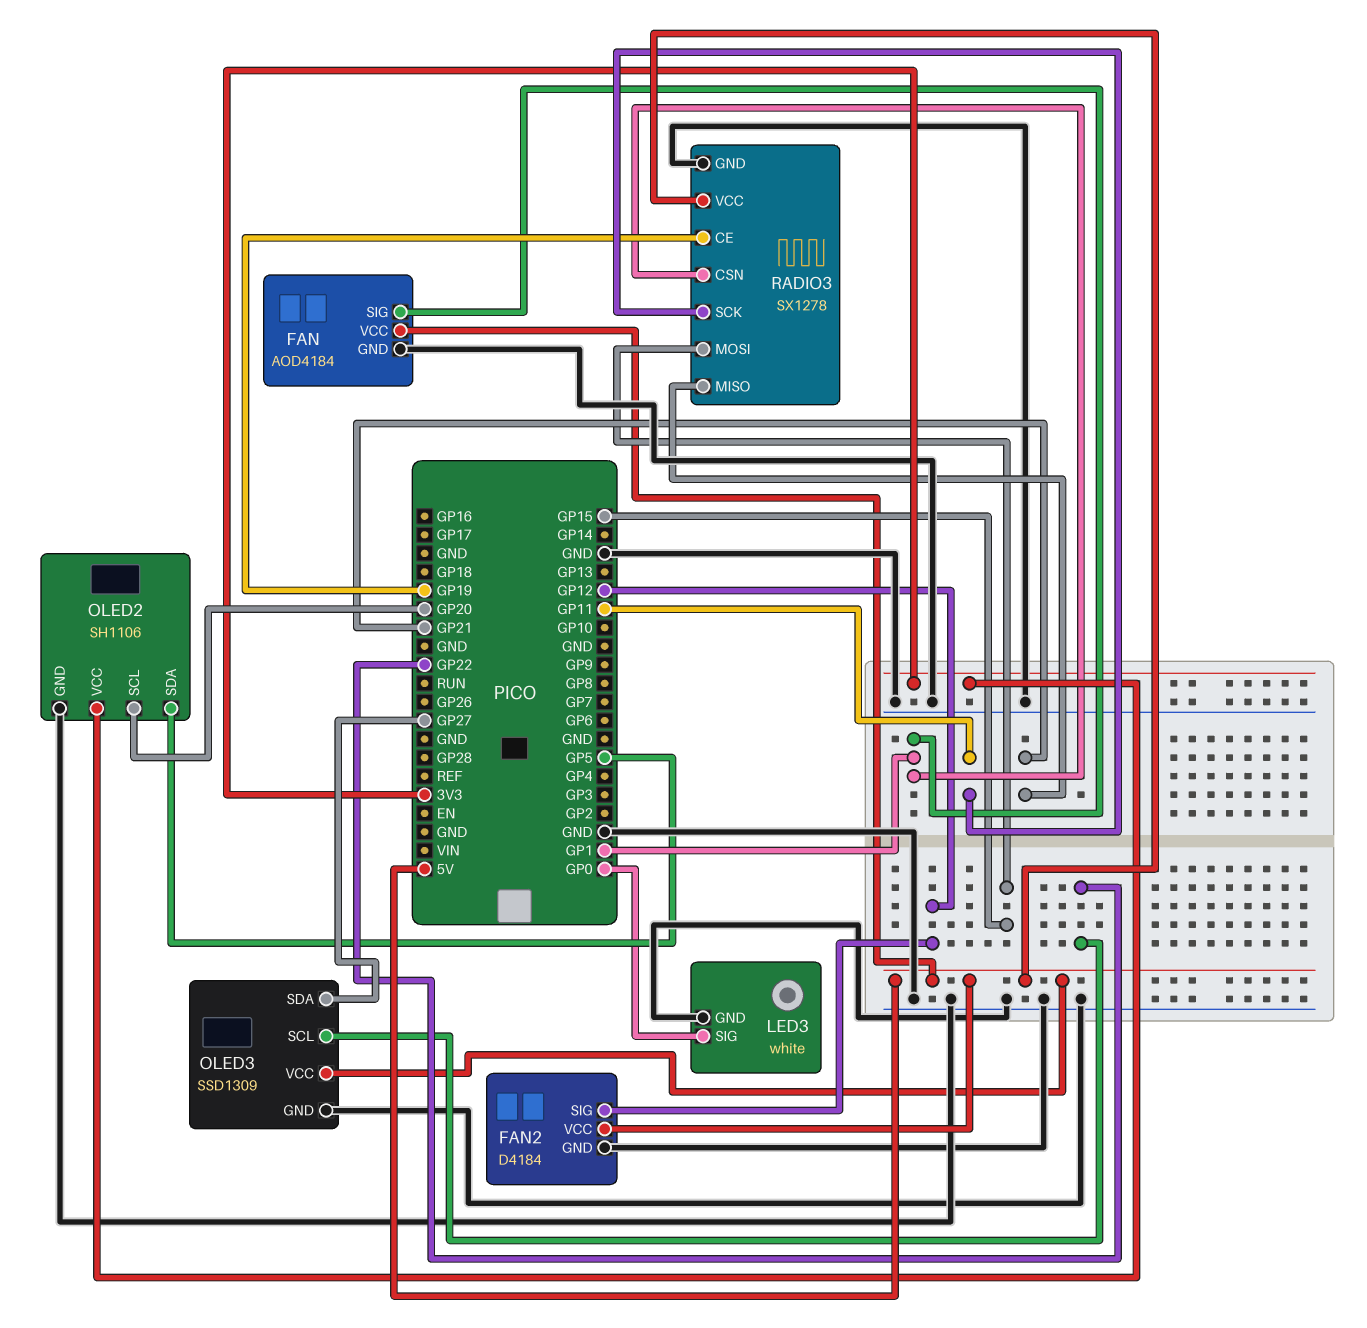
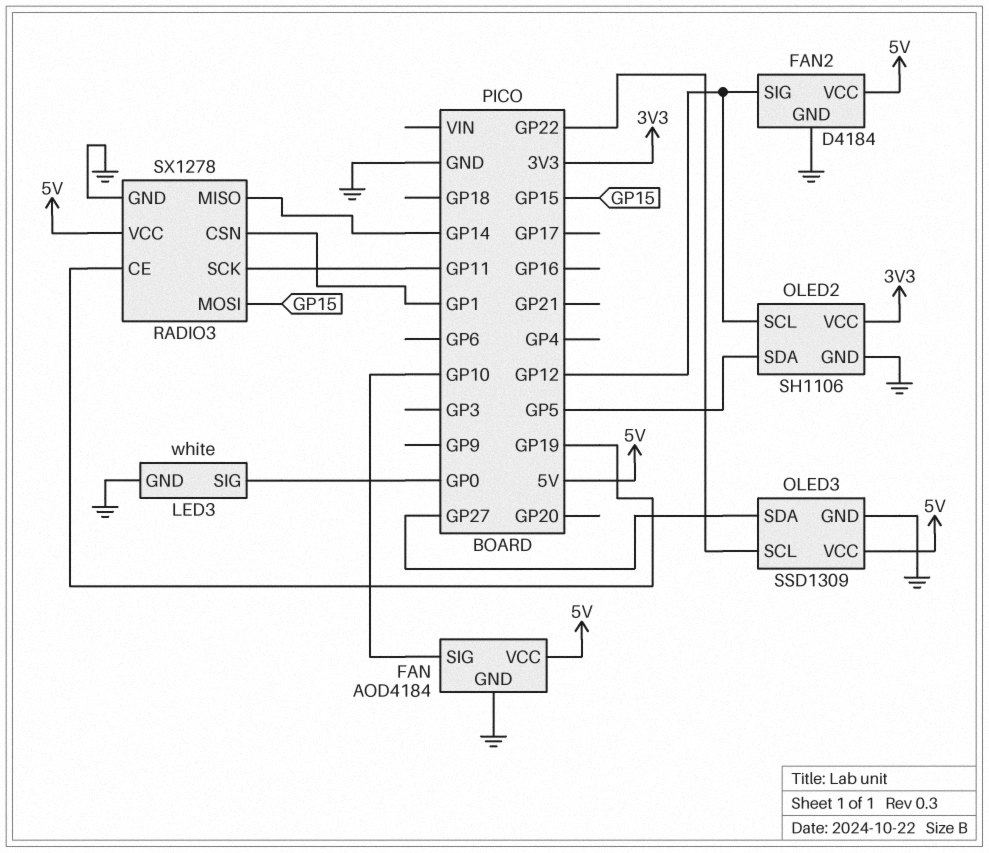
FAN pin SIG: GP1 -> GP10
OLED2 pin SCL: GP20 -> GP12
RADIO3 pin MISO: GP21 -> GP14

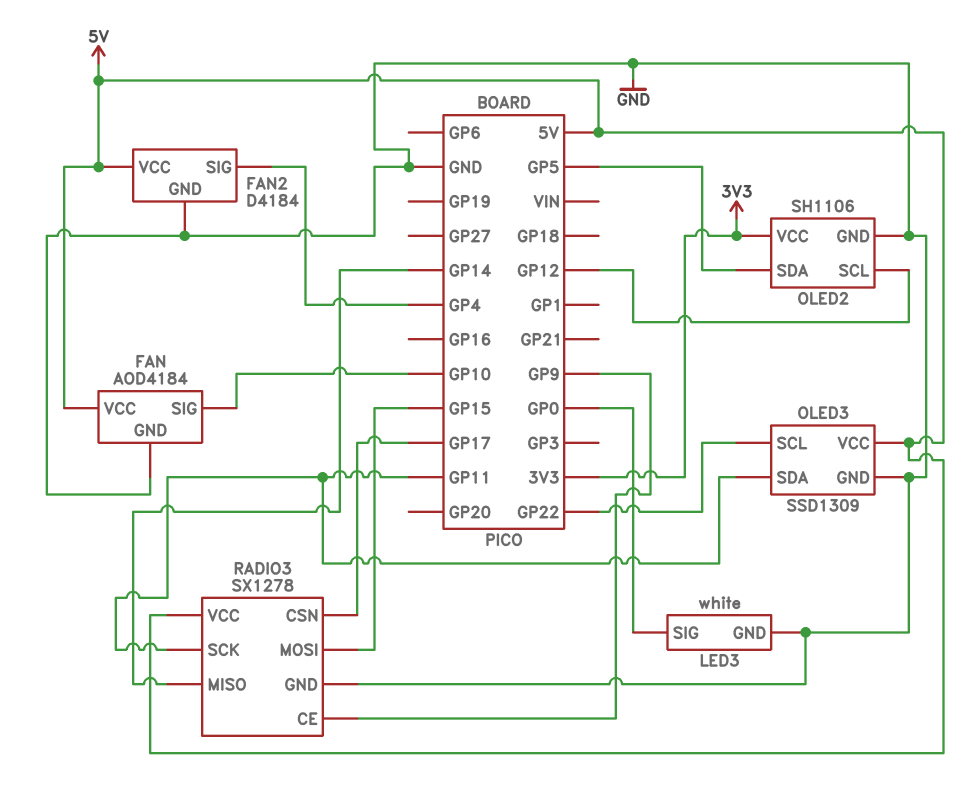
FAN2 pin SIG: GP12 -> GP4
OLED3 pin SDA: GP27 -> GP11
RADIO3 pin CE: GP19 -> GP9
RADIO3 pin CSN: GP1 -> GP17

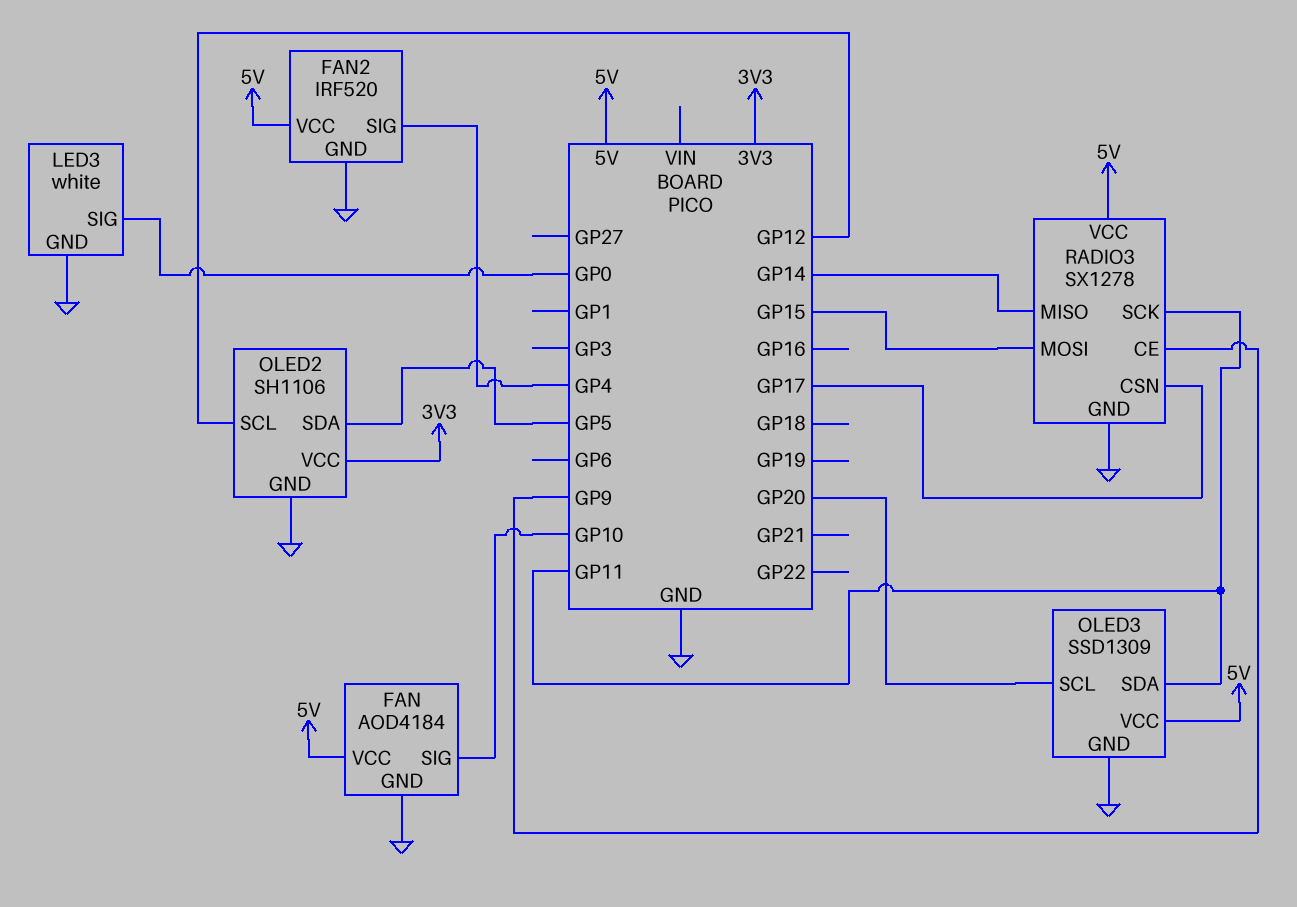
FAN2: D4184 -> IRF520
OLED3 pin SCL: GP22 -> GP20

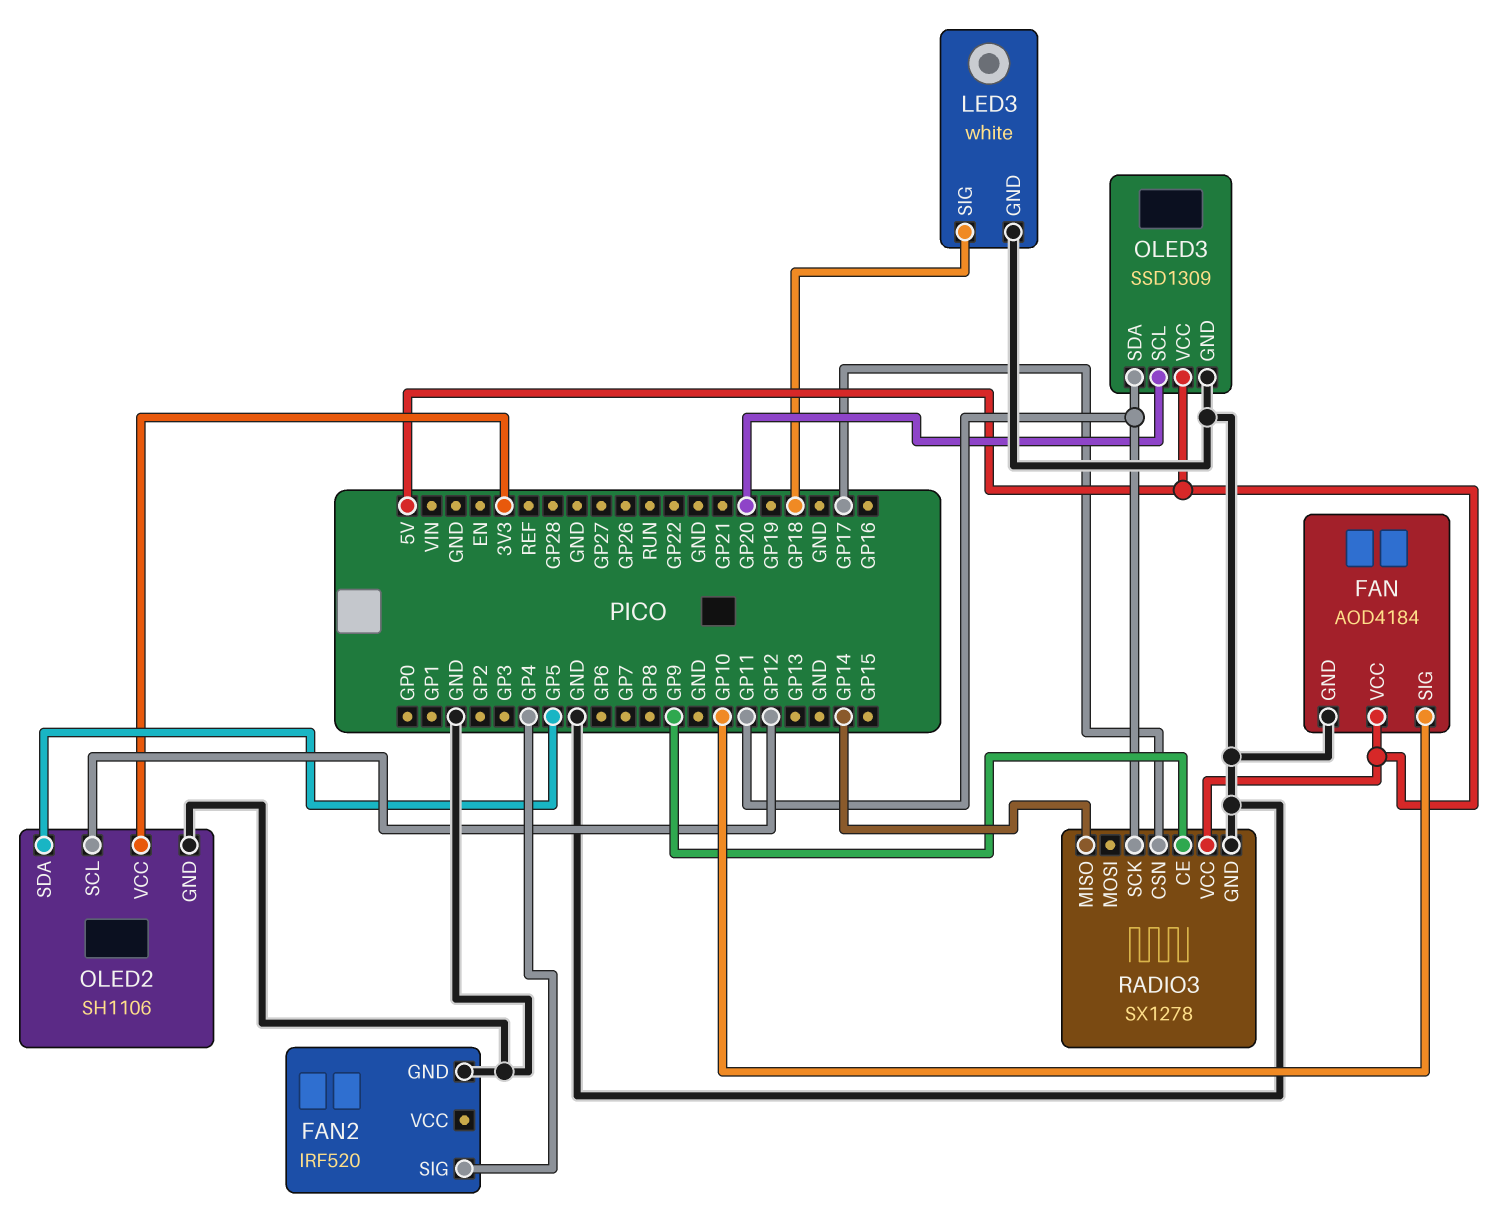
FAN2 pin VCC: 5V -> none
LED3 pin SIG: GP0 -> GP18
RADIO3 pin MOSI: GP15 -> none

